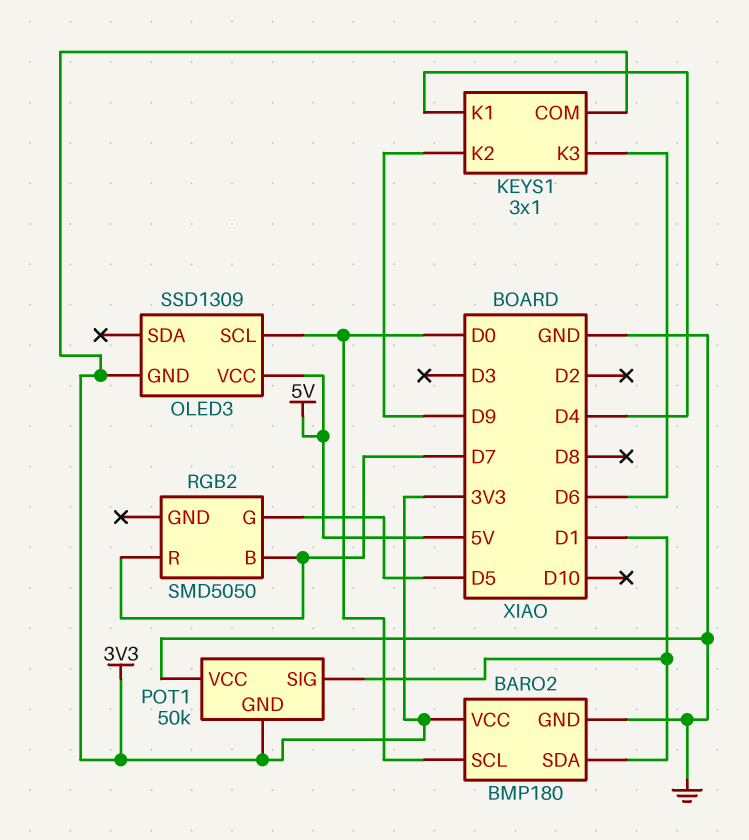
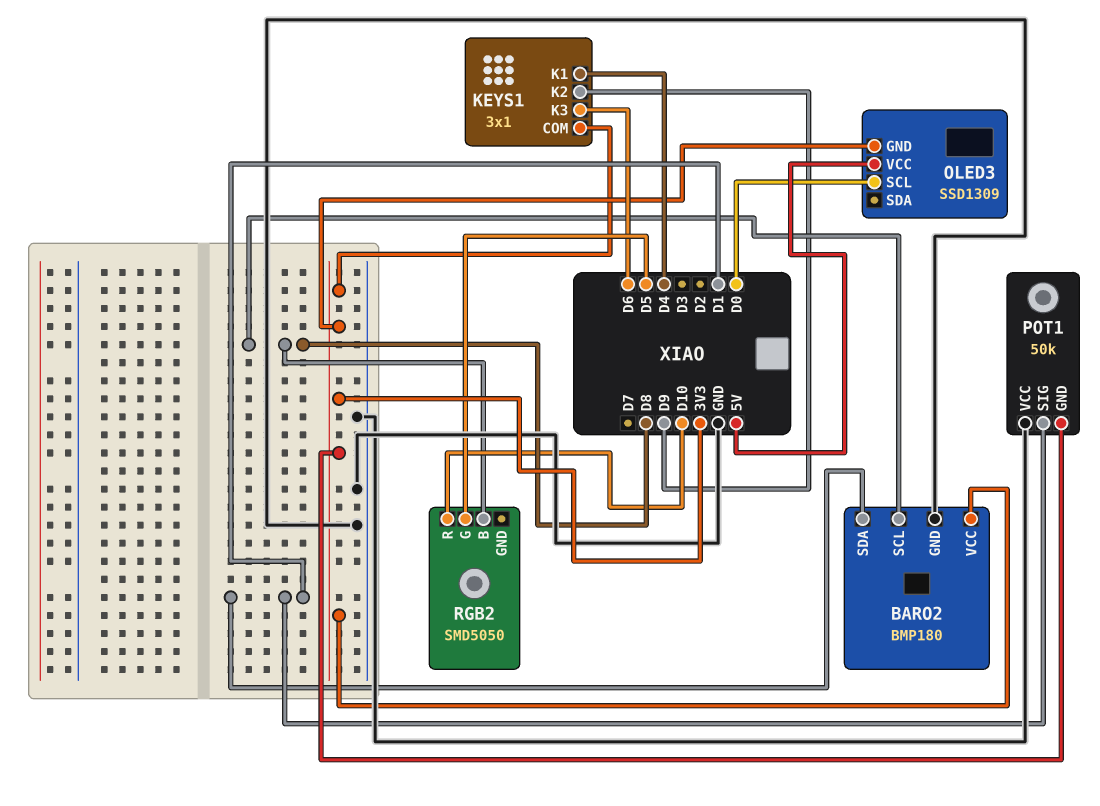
BARO2 pin SCL: D0 -> D8
RGB2 pin B: D7 -> D8
RGB2 pin R: D7 -> D10

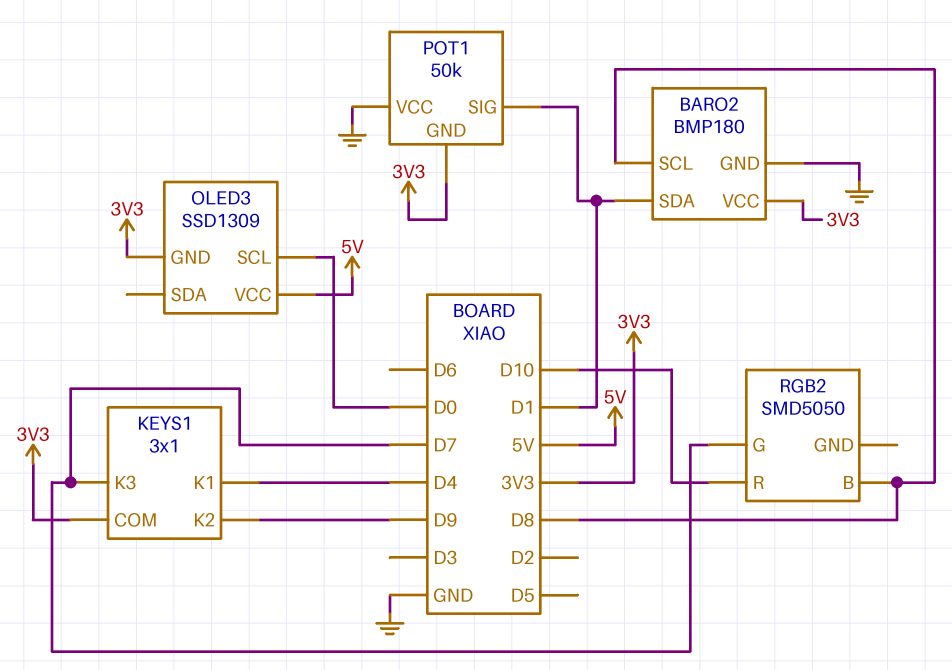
KEYS1 pin K3: D6 -> D7
RGB2 pin G: D5 -> D7

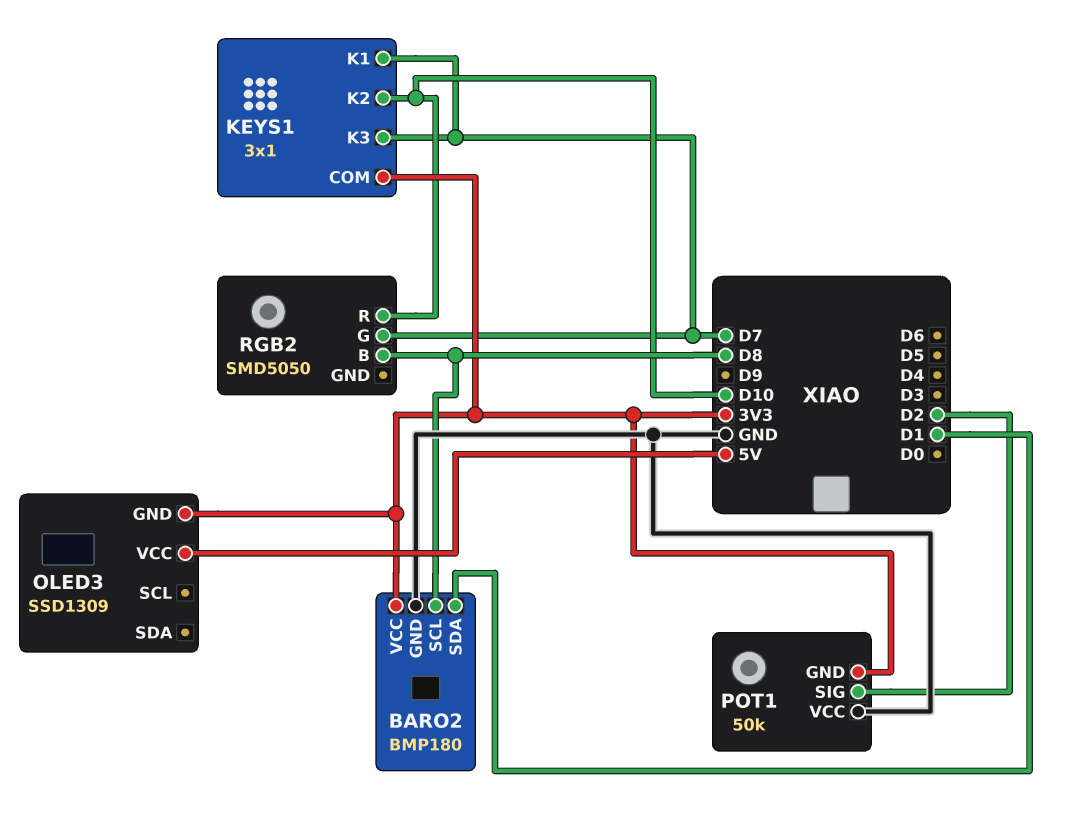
KEYS1 pin K1: D4 -> D7
KEYS1 pin K2: D9 -> D10
OLED3 pin SCL: D0 -> none
POT1 pin SIG: D1 -> D2

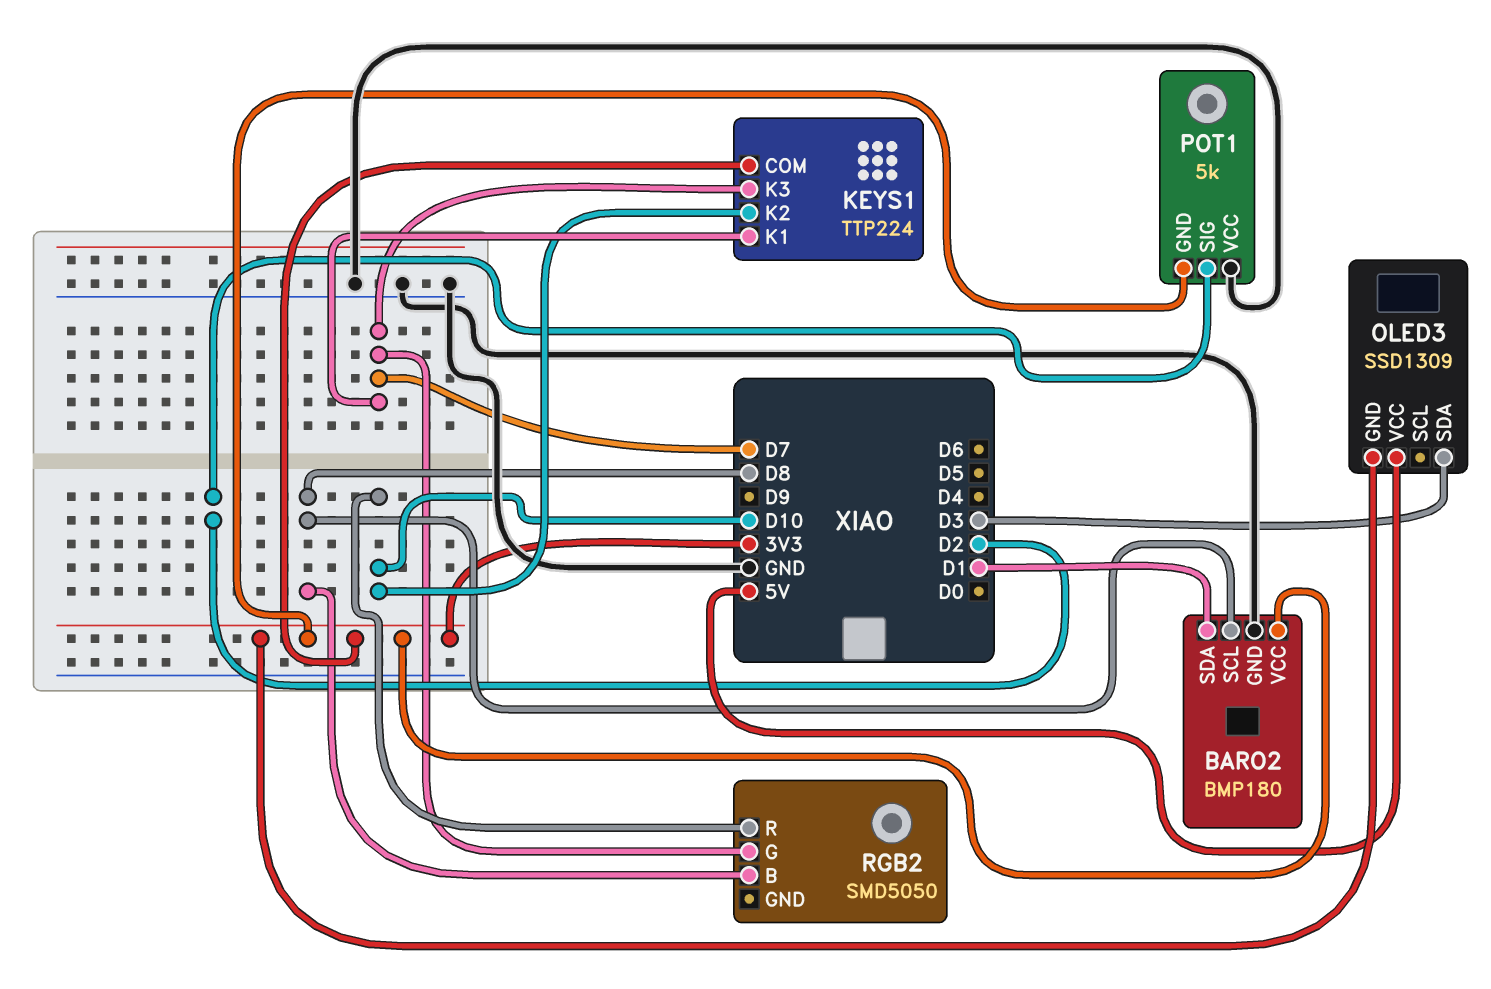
KEYS1: 3x1 -> TTP224
OLED3 pin SDA: none -> D3
POT1: 50k -> 5k

